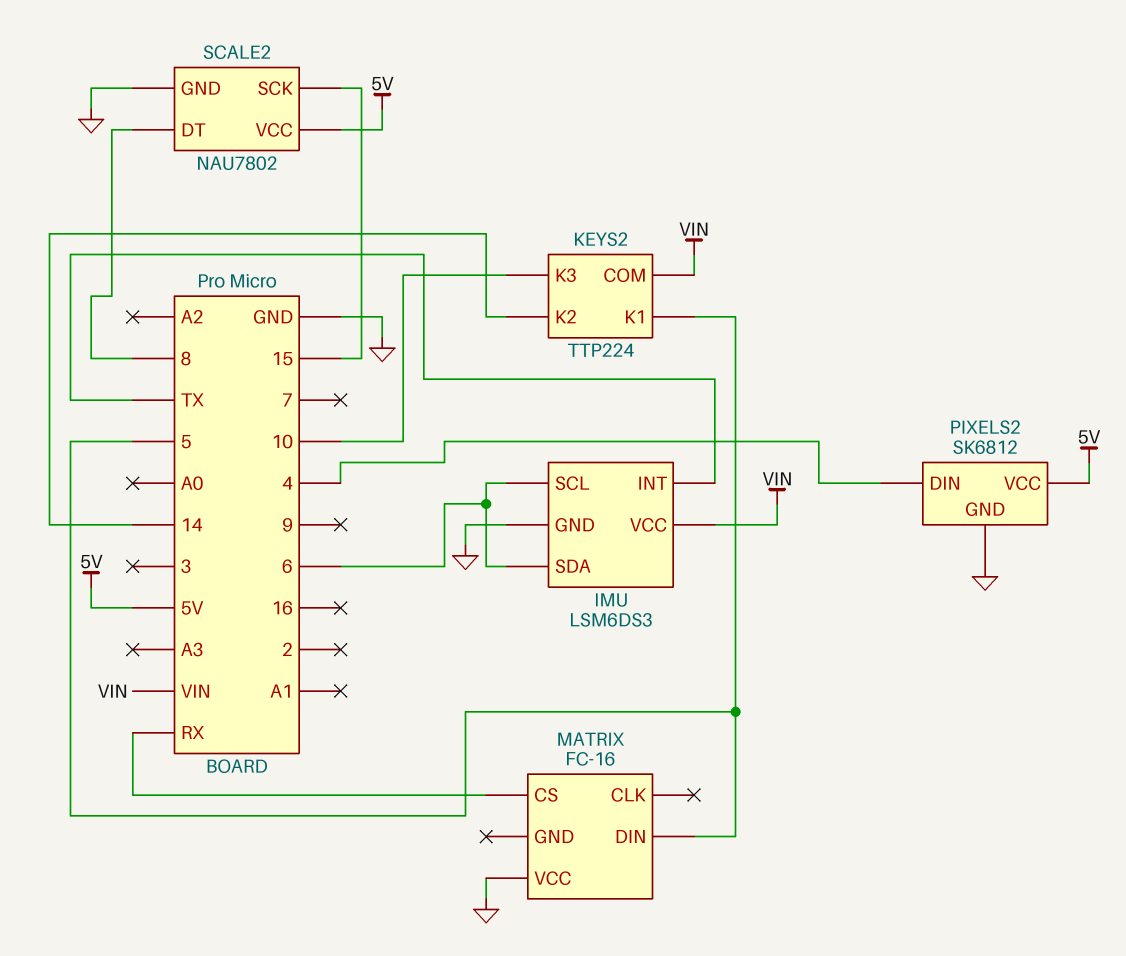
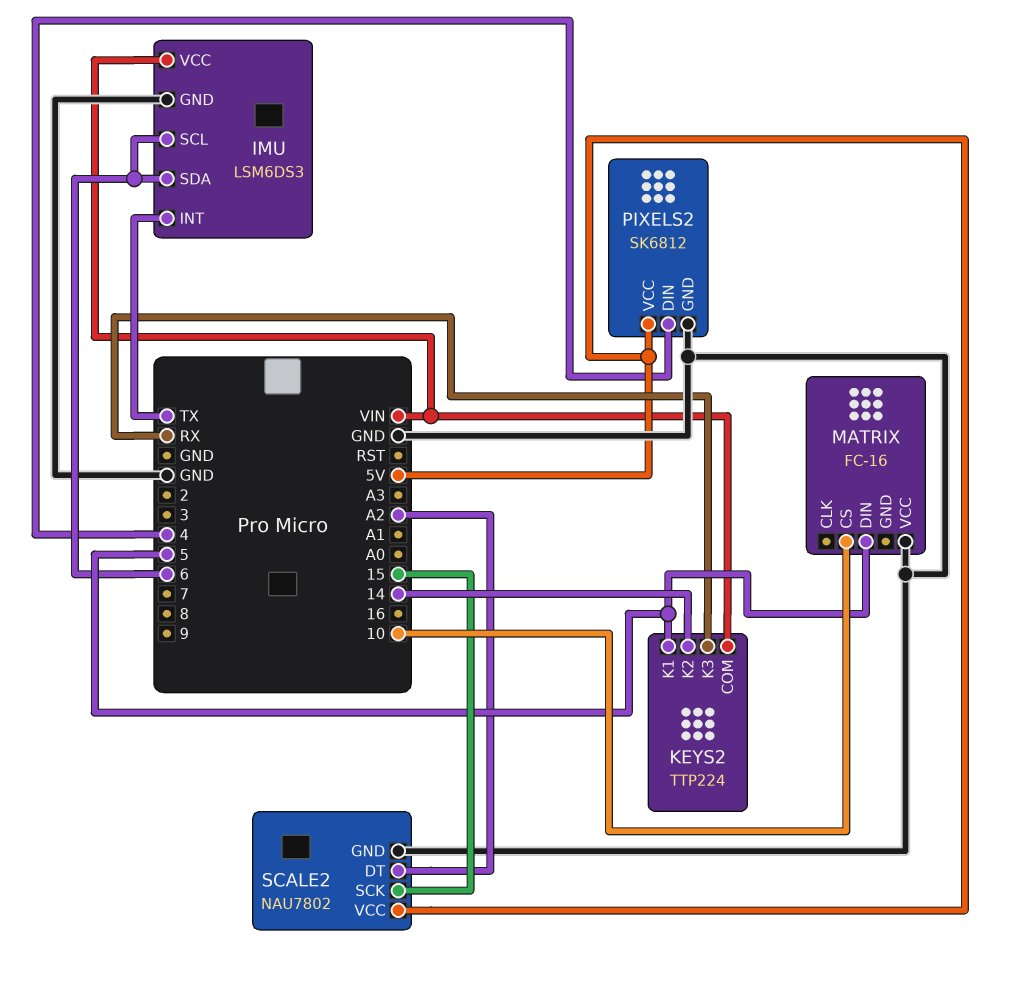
KEYS2 pin K3: 10 -> RX
MATRIX pin CS: RX -> 10
SCALE2 pin DT: 8 -> A2

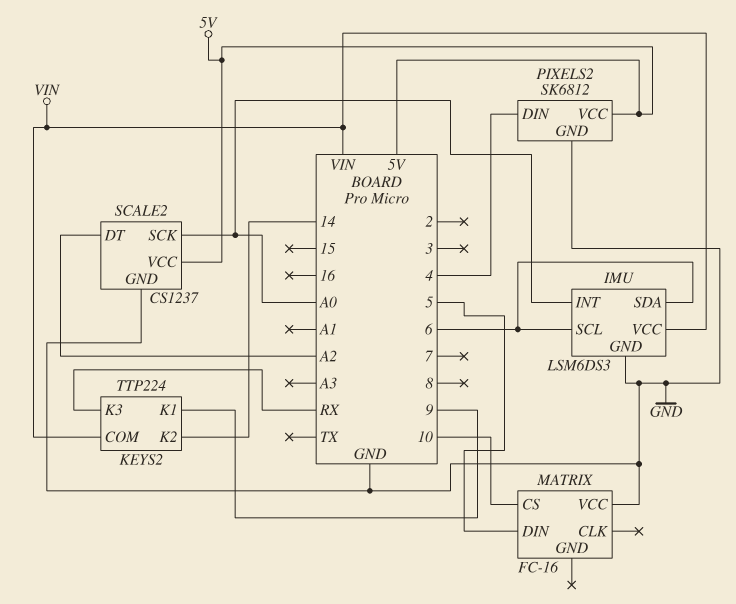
IMU pin INT: TX -> A0
KEYS2 pin K1: 5 -> 9
SCALE2: NAU7802 -> CS1237
SCALE2 pin SCK: 15 -> A0

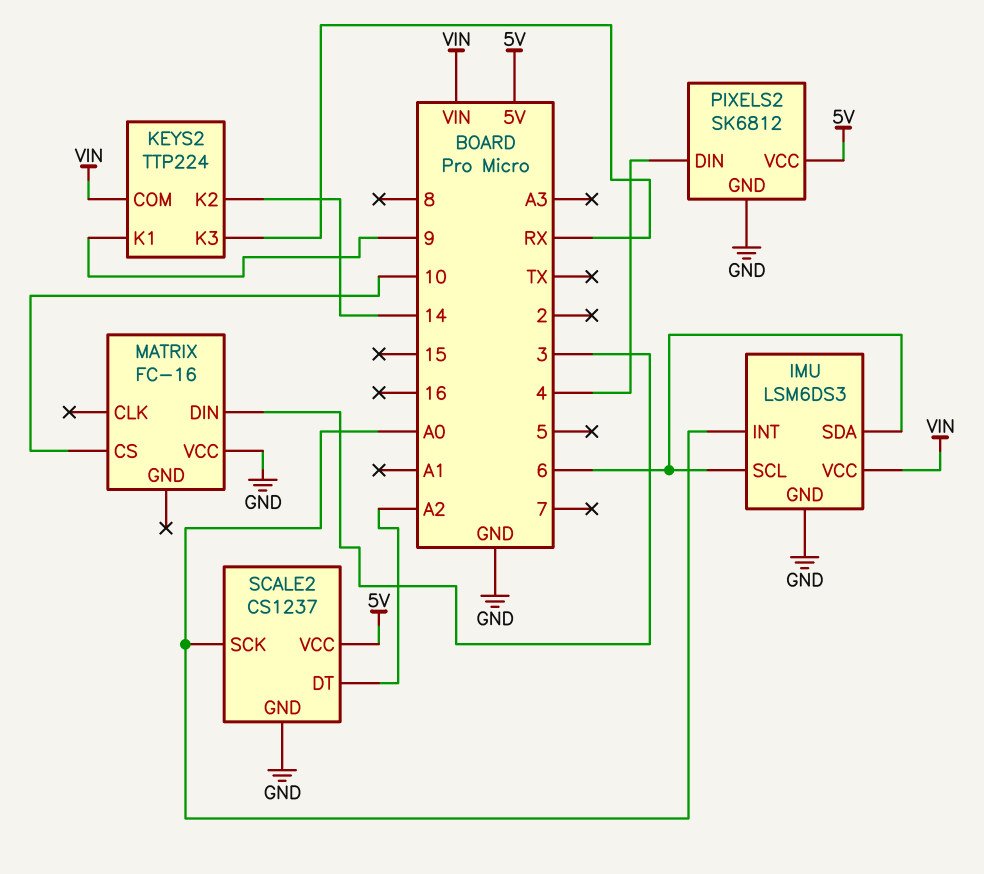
MATRIX pin DIN: 5 -> 3

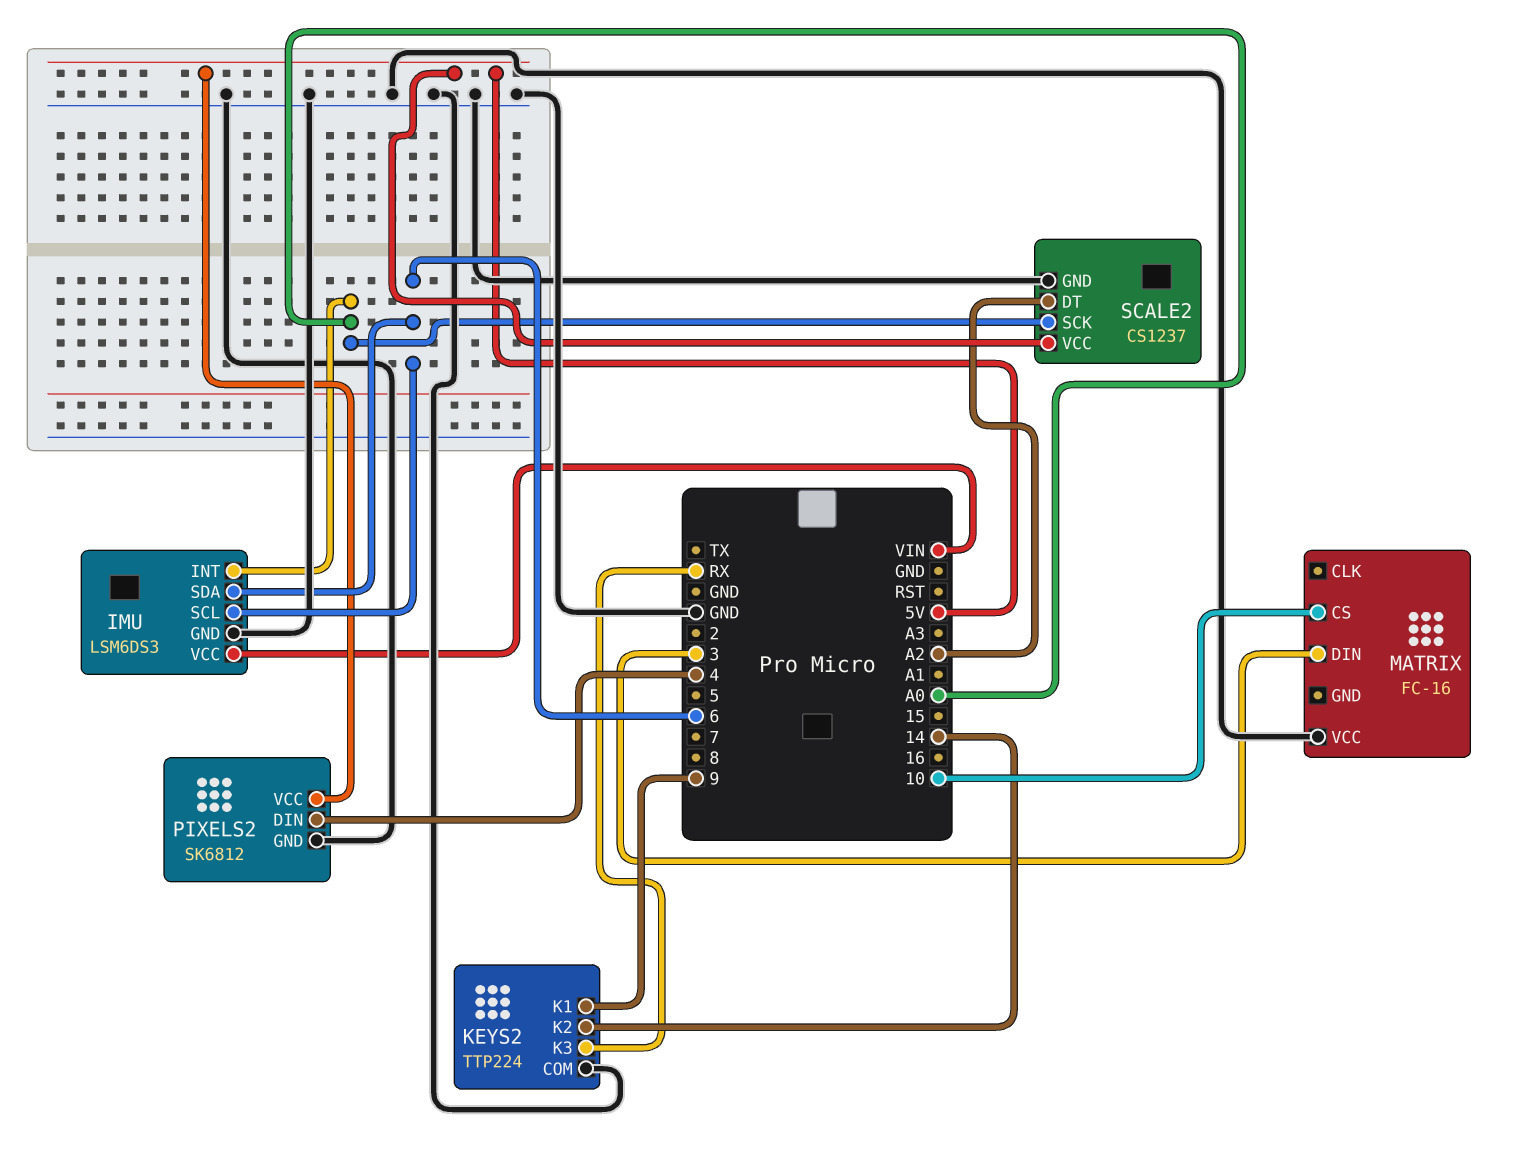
KEYS2 pin COM: VIN -> GND

